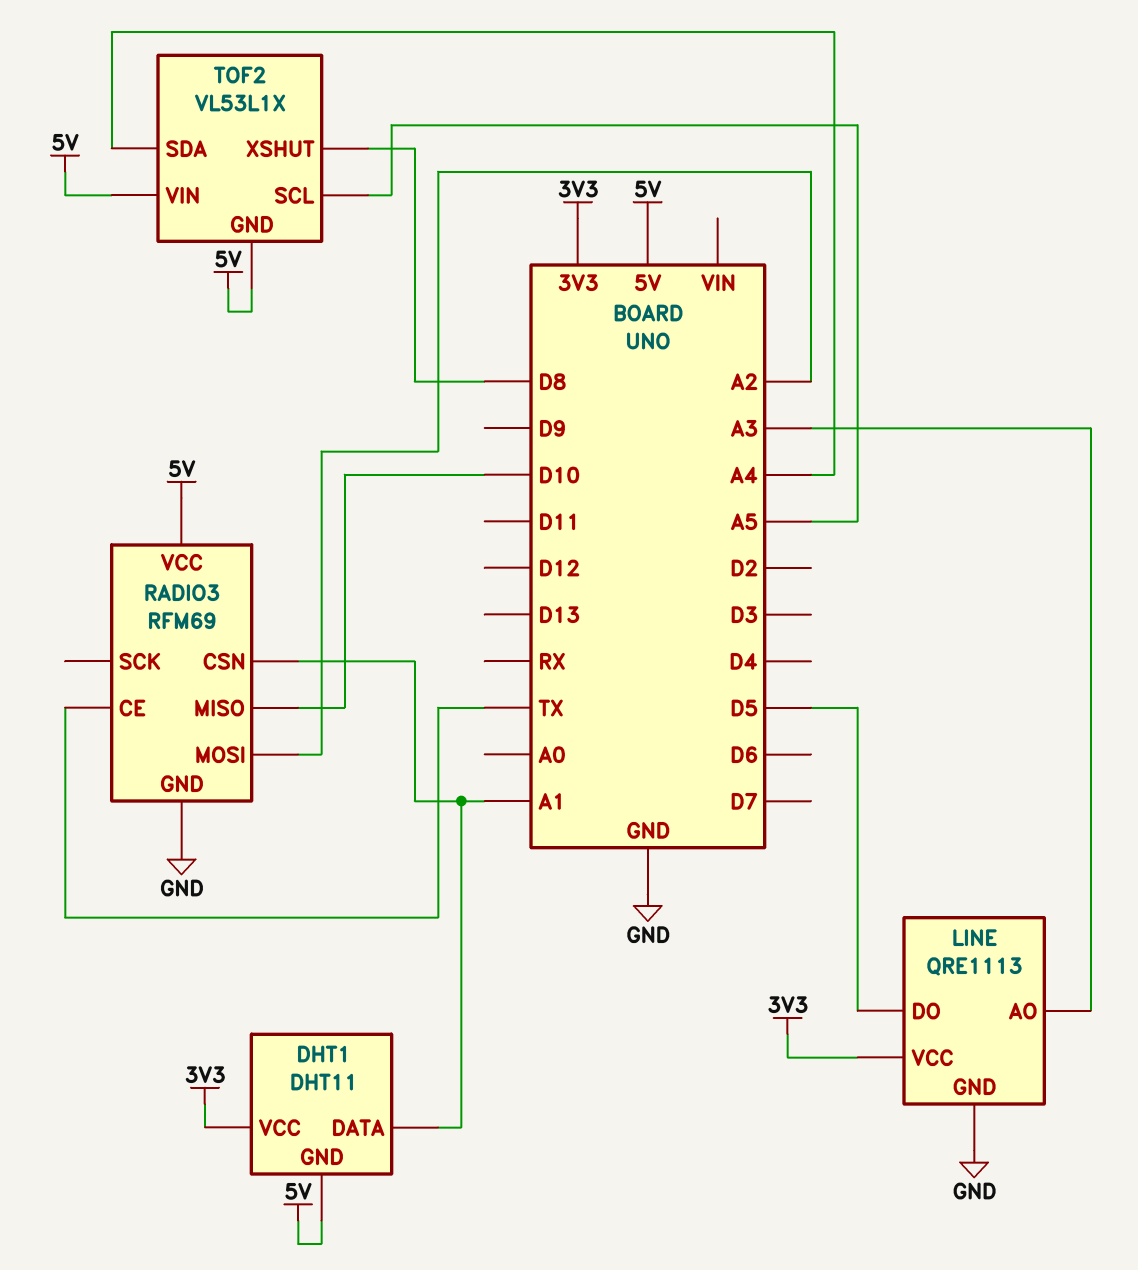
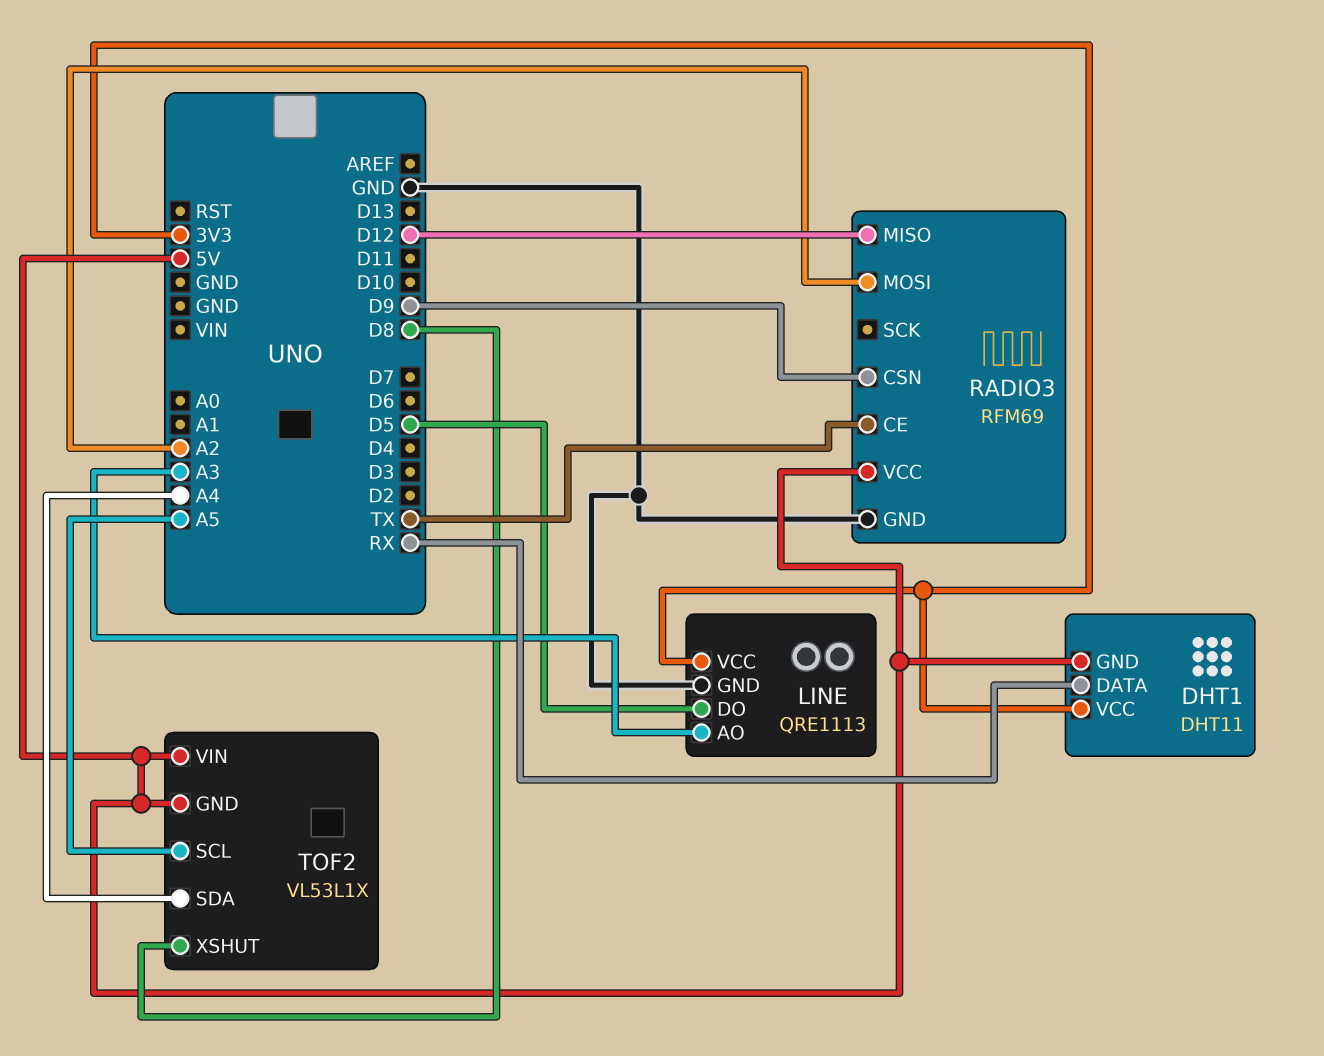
DHT1 pin DATA: A1 -> RX
RADIO3 pin CSN: A1 -> D9
RADIO3 pin MISO: D10 -> D12

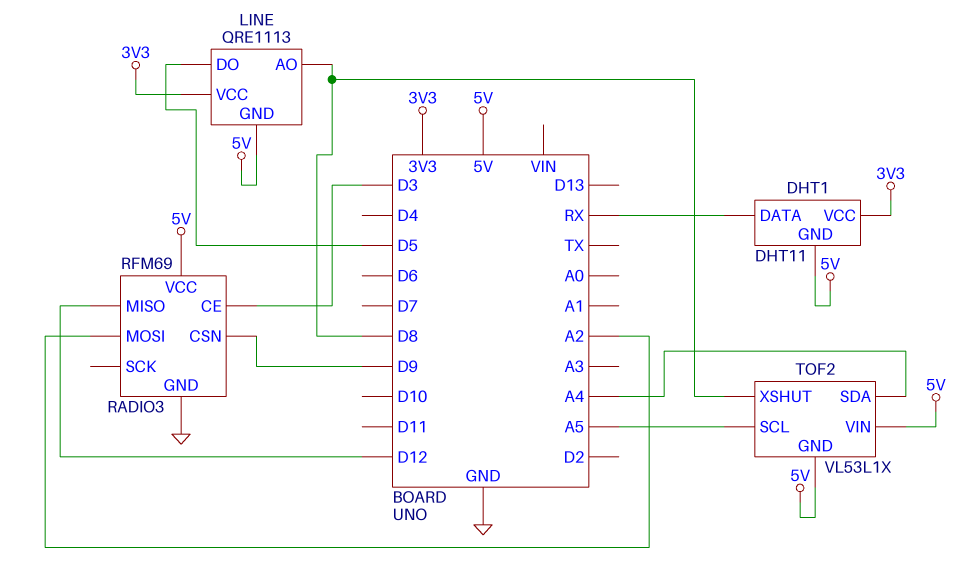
LINE pin AO: A3 -> D8
LINE pin GND: GND -> 5V
RADIO3 pin CE: TX -> D3

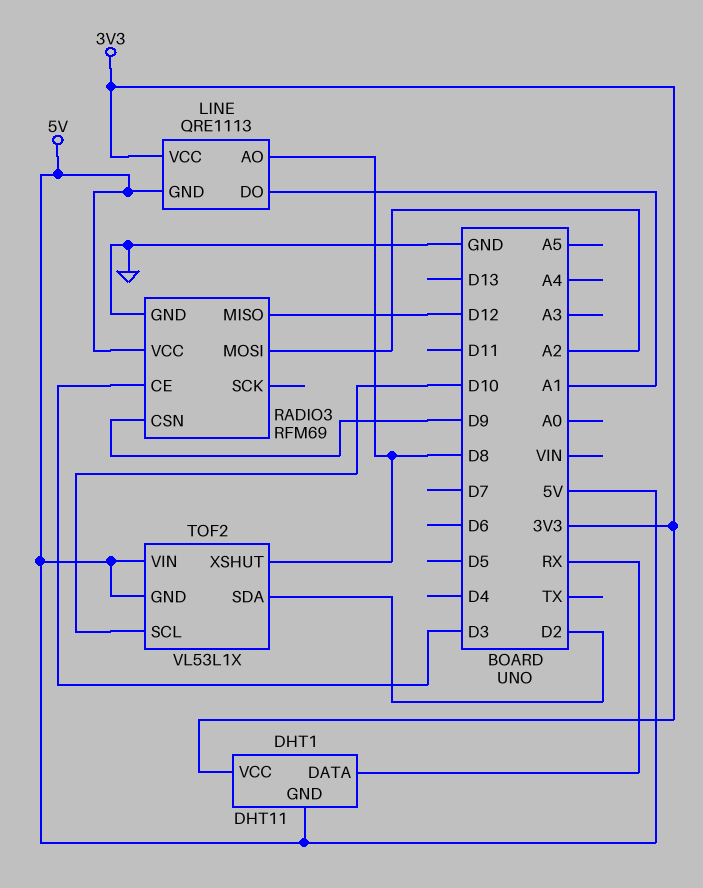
LINE pin DO: D5 -> A1
TOF2 pin SCL: A5 -> D10
TOF2 pin SDA: A4 -> D2

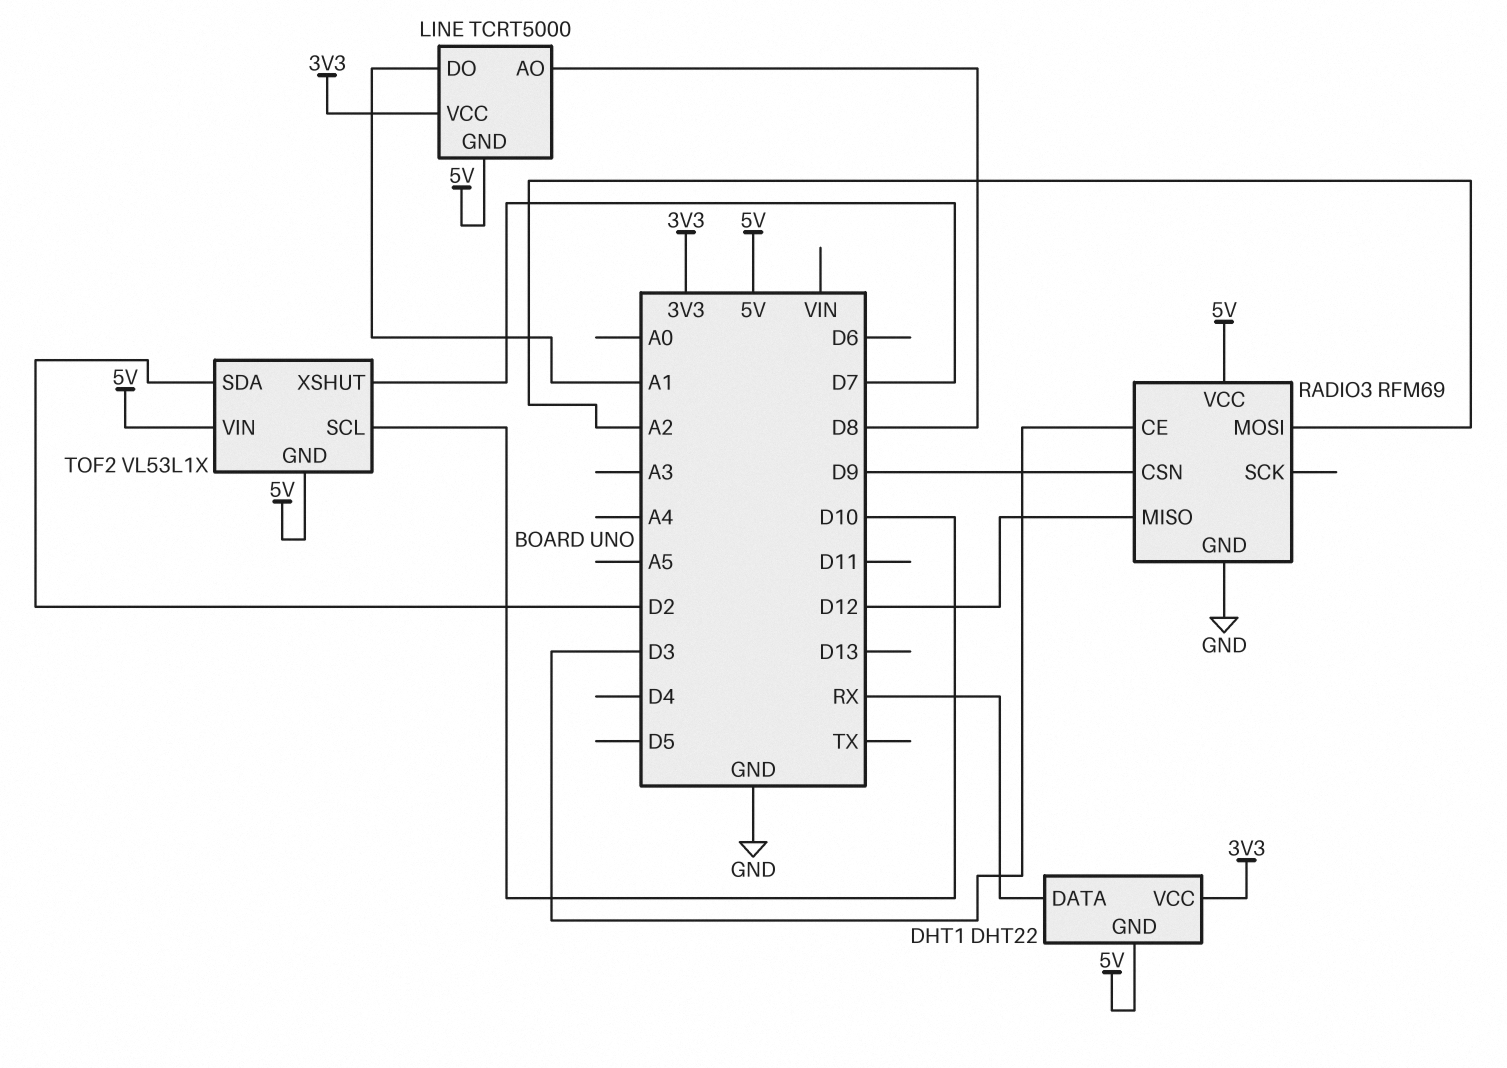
DHT1: DHT11 -> DHT22
LINE: QRE1113 -> TCRT5000
TOF2 pin XSHUT: D8 -> D7

